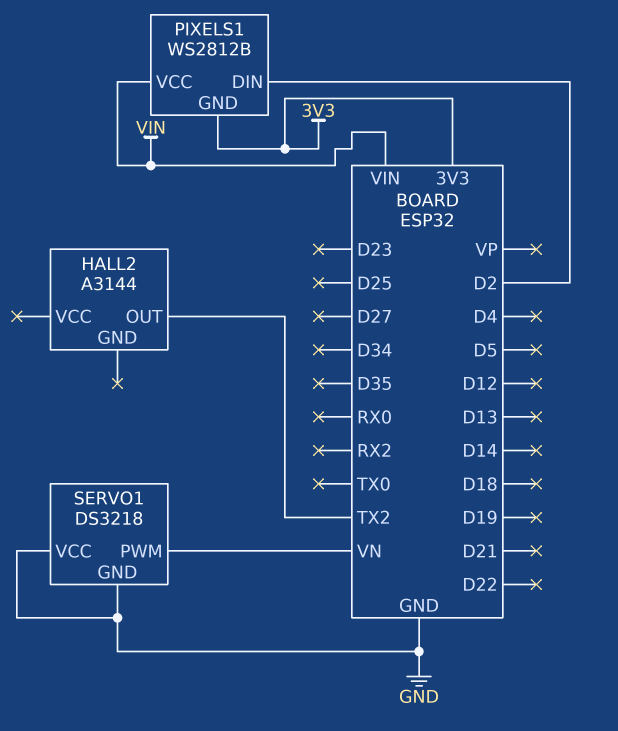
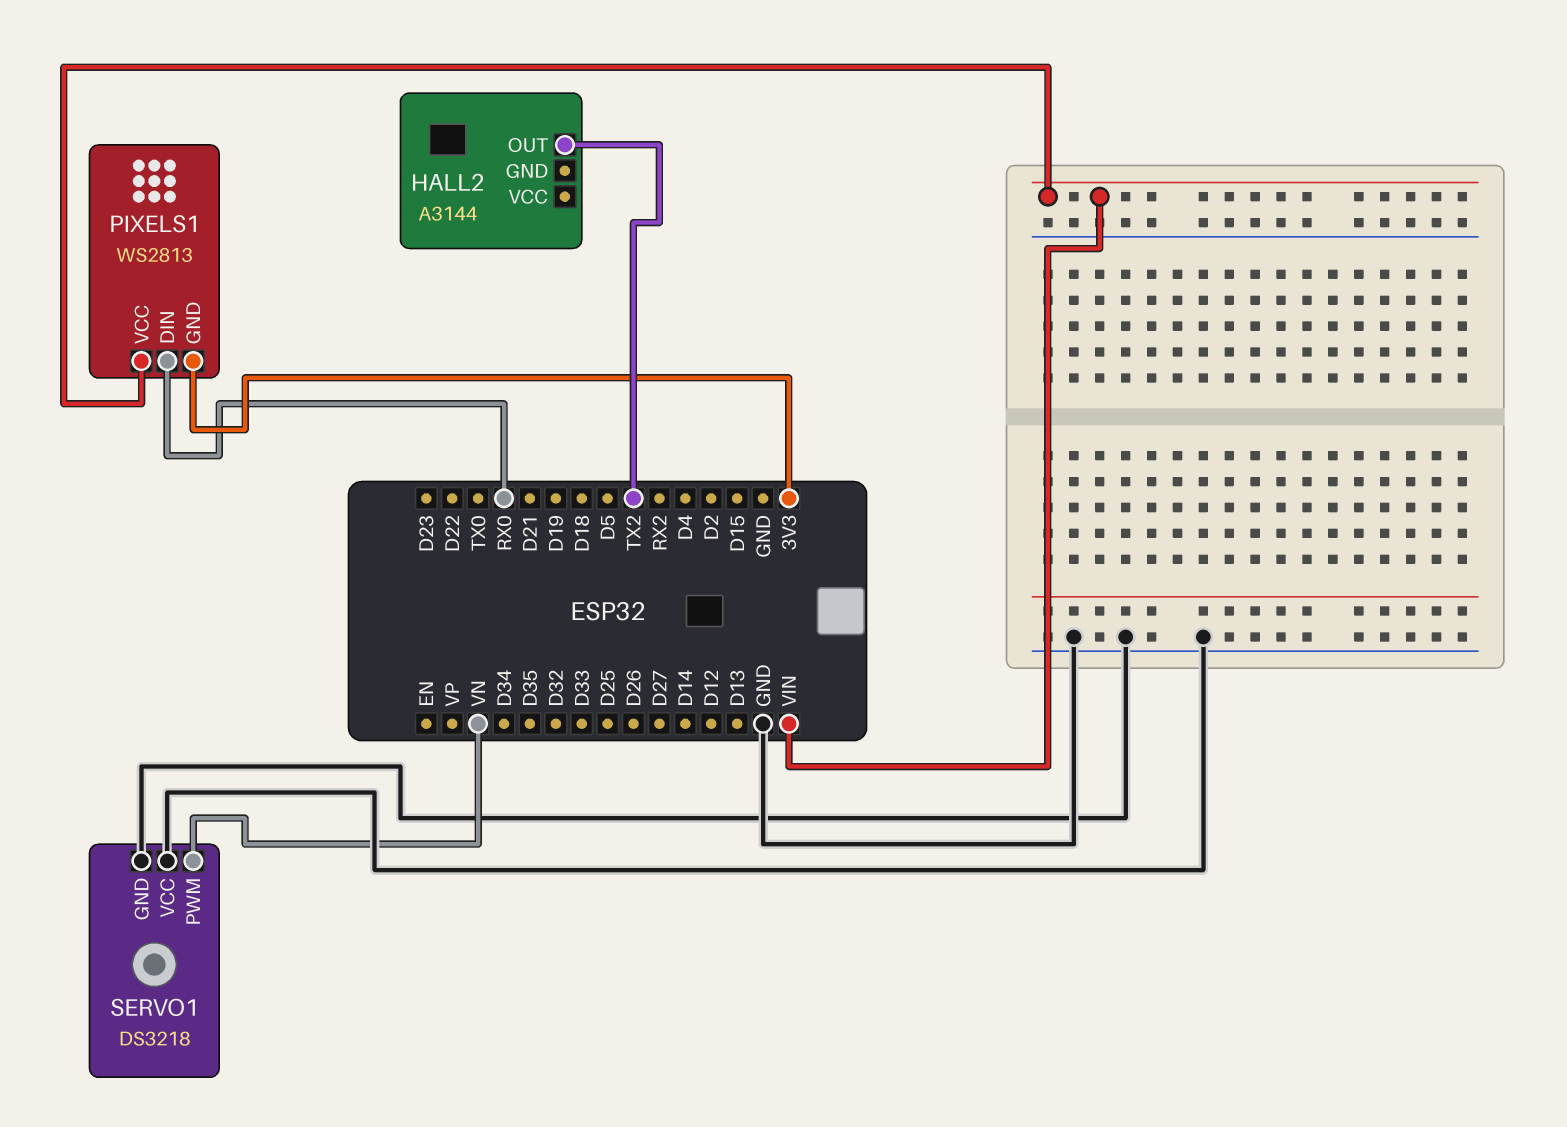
PIXELS1: WS2812B -> WS2813
PIXELS1 pin DIN: D2 -> RX0

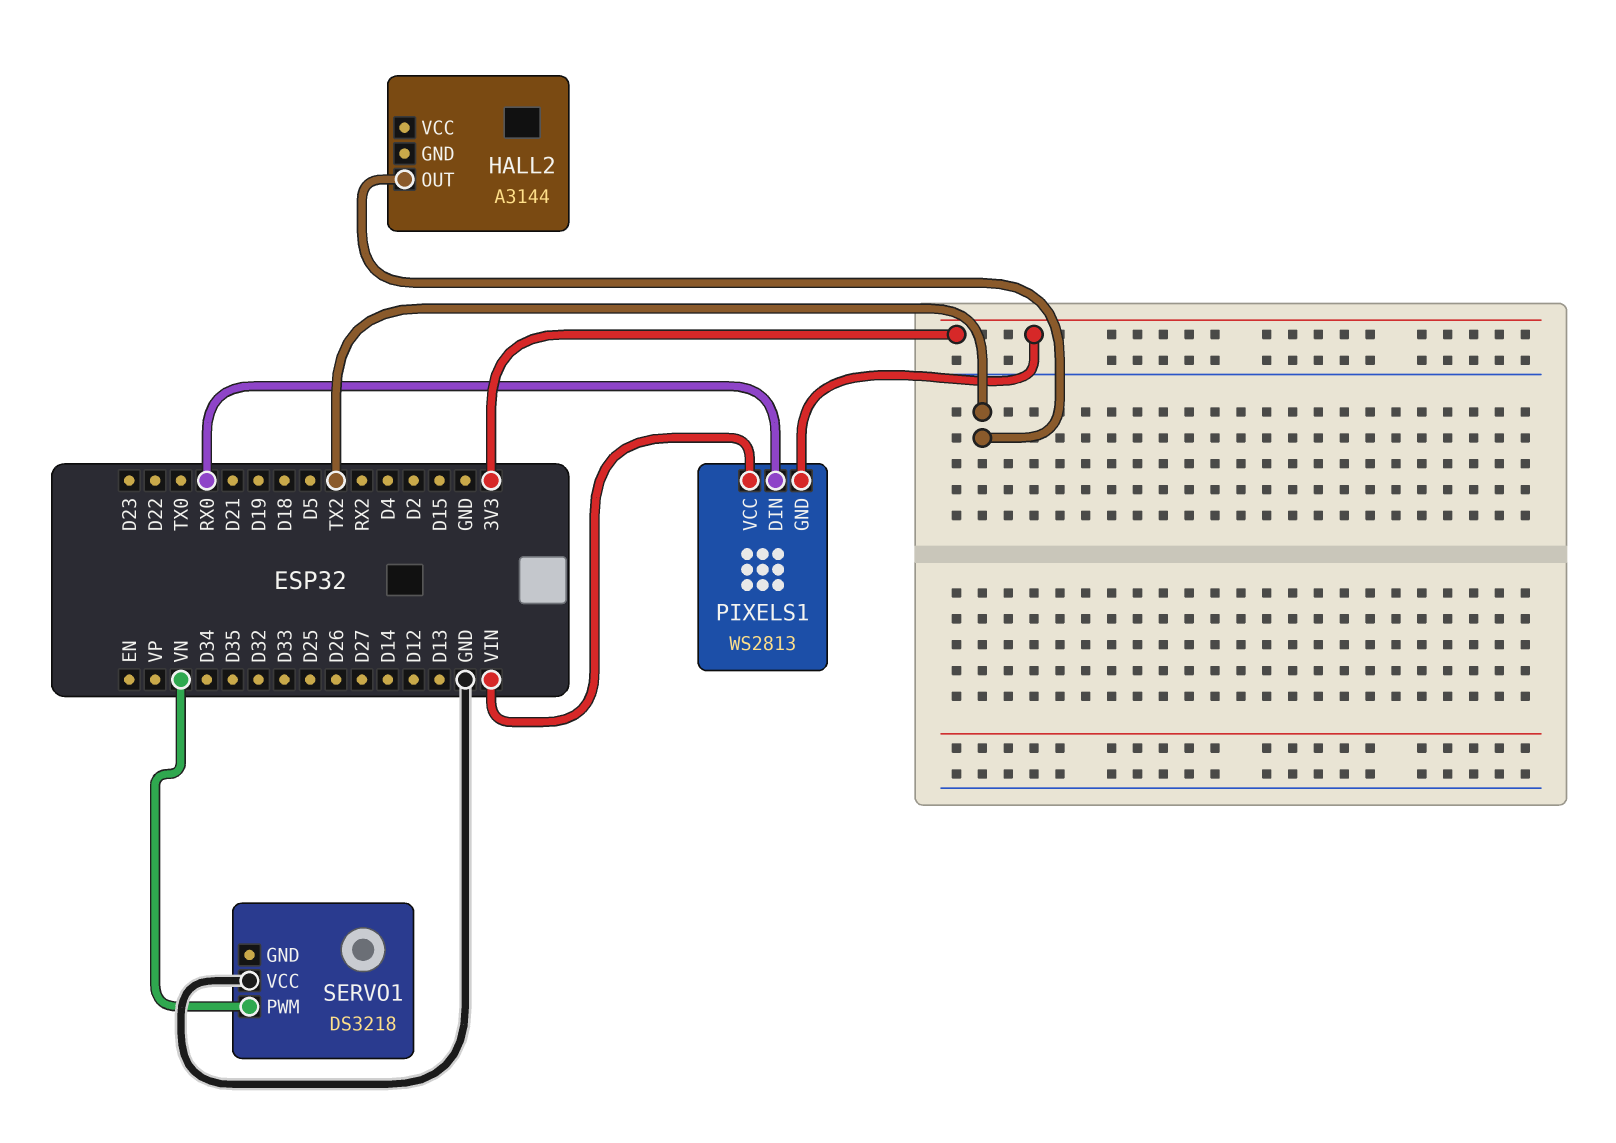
SERVO1 pin GND: GND -> none

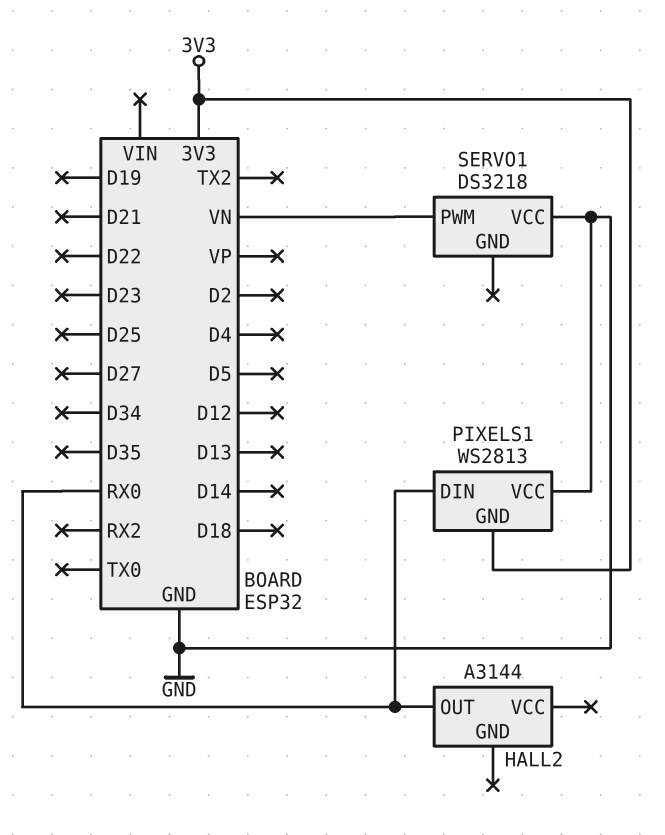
HALL2 pin OUT: TX2 -> RX0
PIXELS1 pin VCC: VIN -> GND

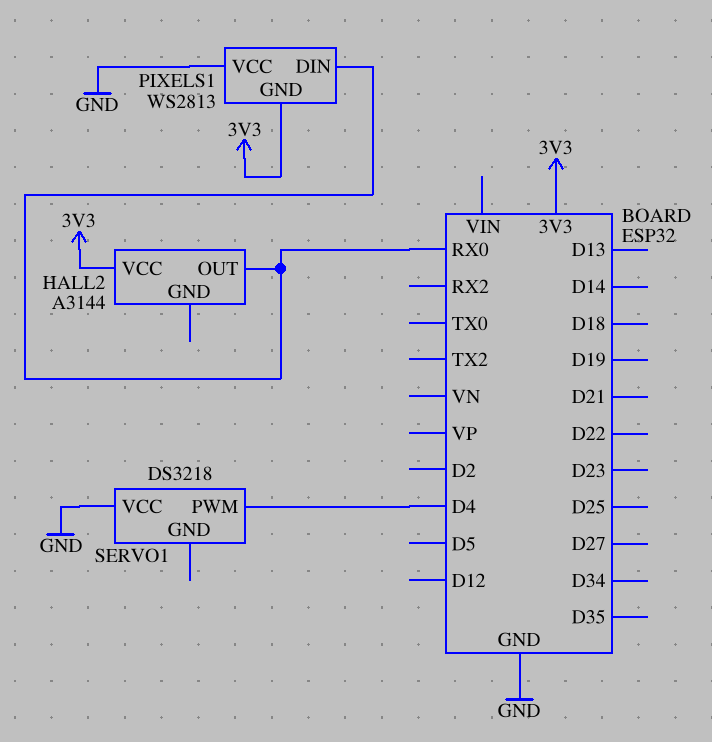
HALL2 pin VCC: none -> 3V3
SERVO1 pin PWM: VN -> D4

